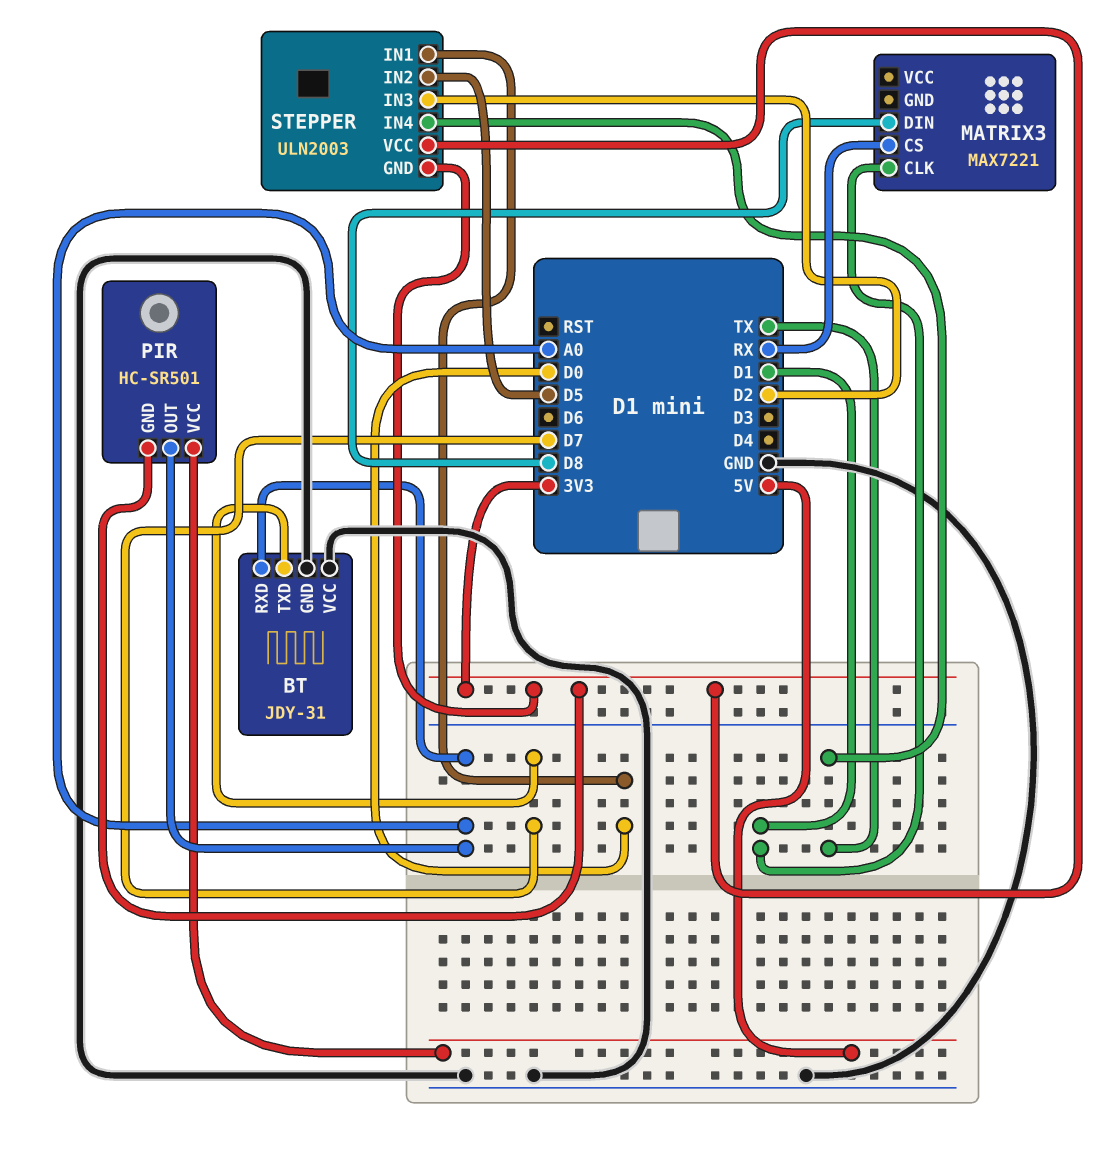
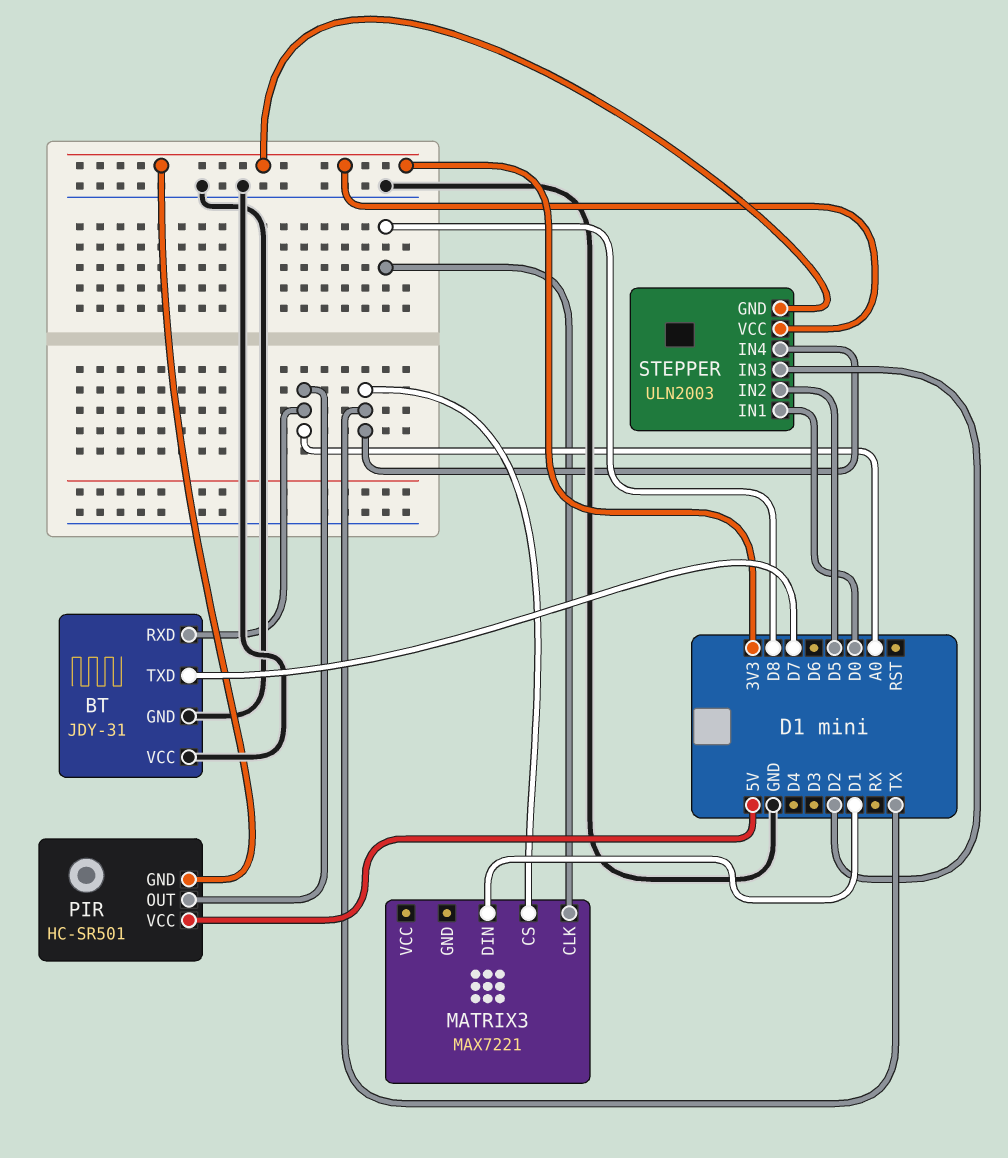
MATRIX3 pin CLK: D1 -> D8
MATRIX3 pin CS: RX -> TX
MATRIX3 pin DIN: D8 -> D1

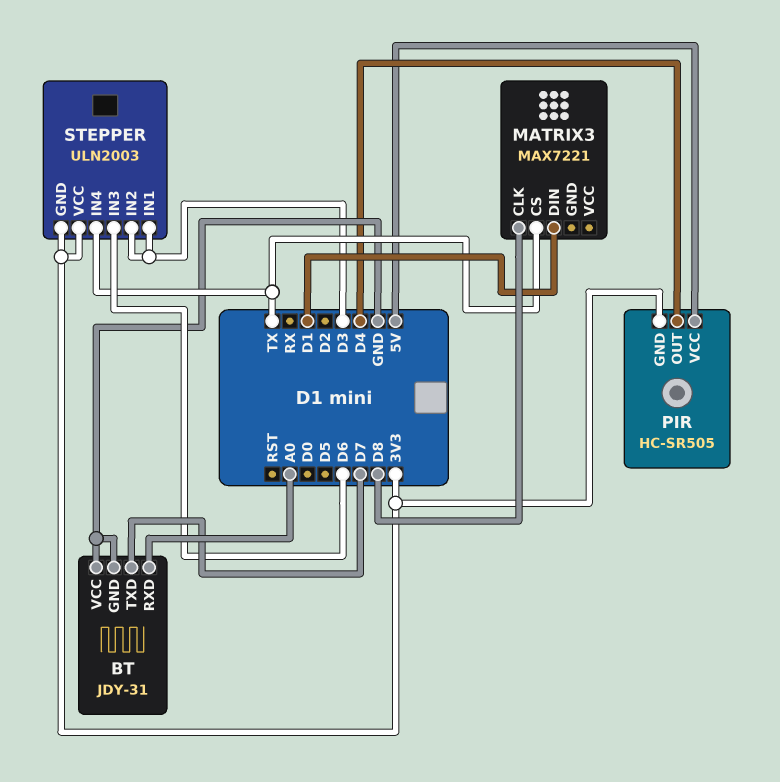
PIR: HC-SR501 -> HC-SR505
PIR pin OUT: A0 -> D4
STEPPER pin IN1: D0 -> D3
STEPPER pin IN2: D5 -> D3
STEPPER pin IN3: D2 -> D6

